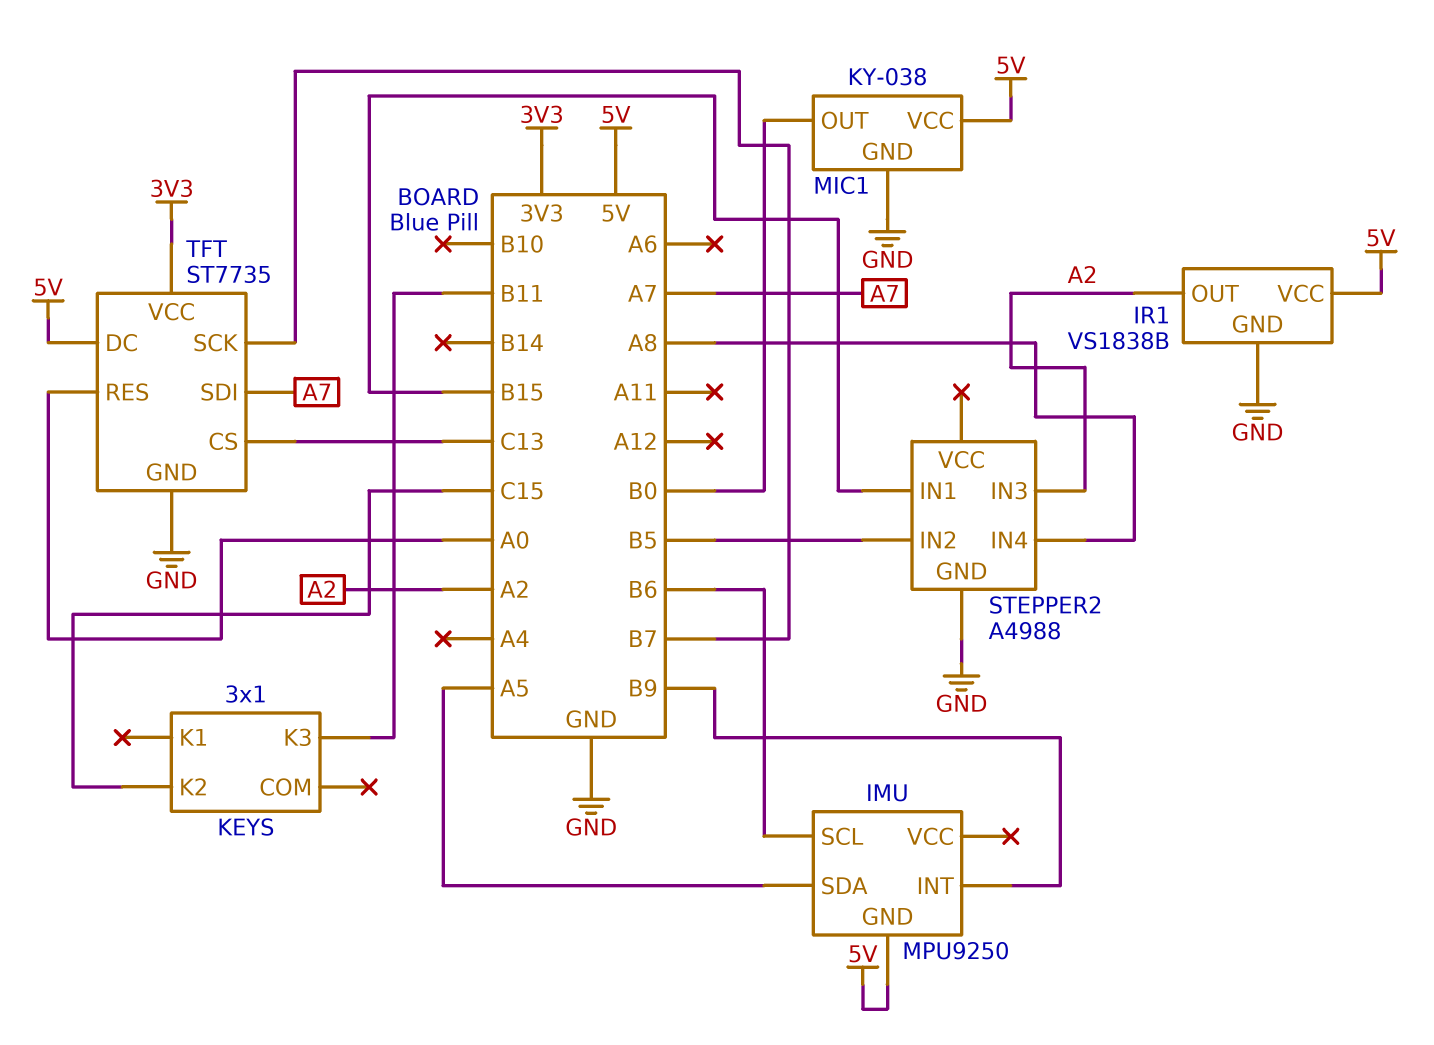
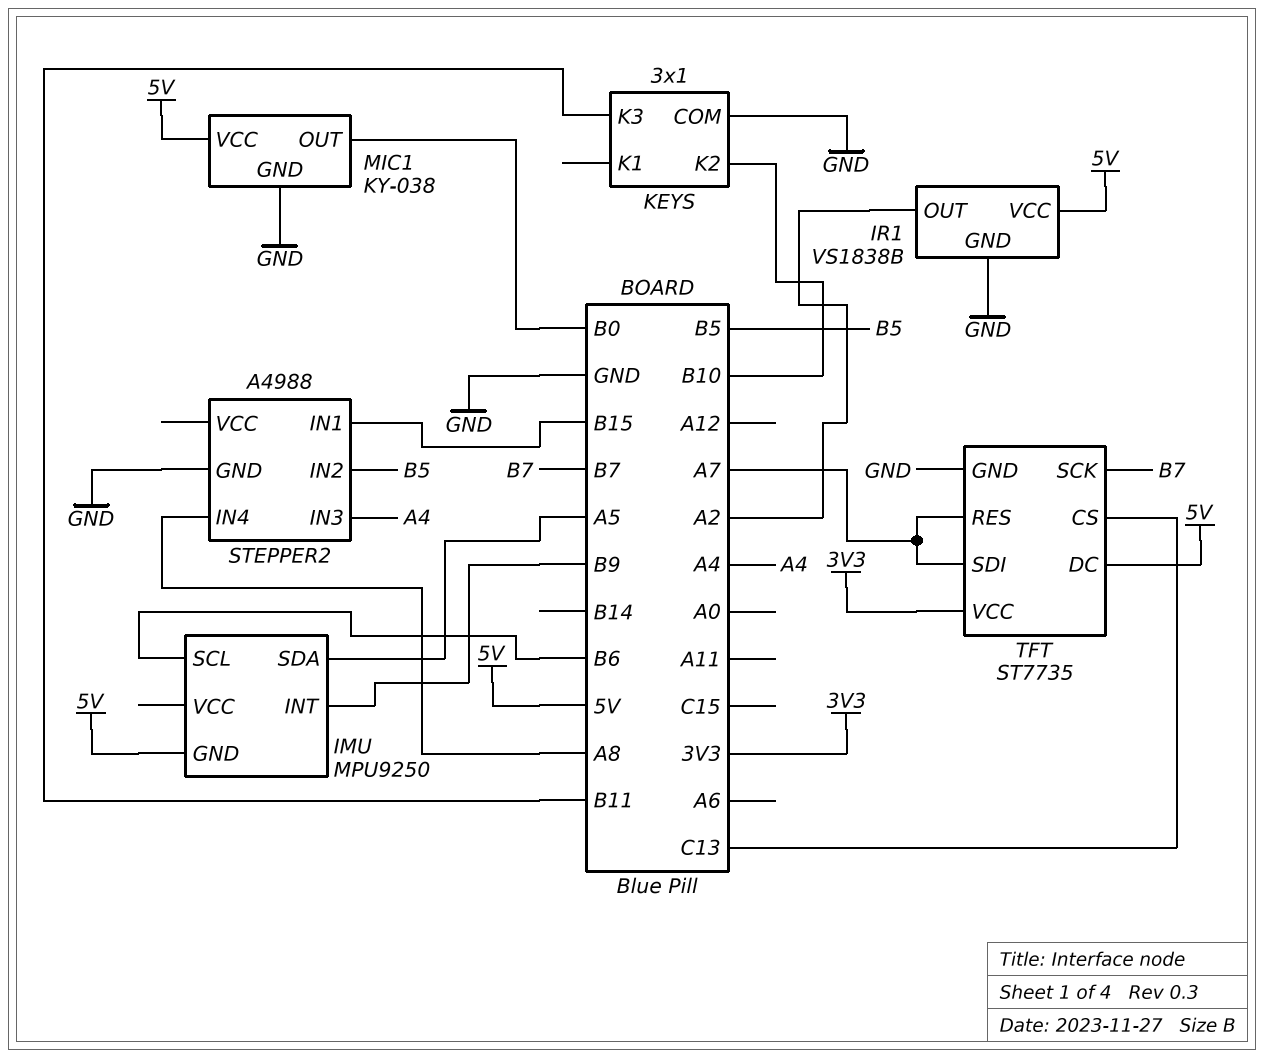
KEYS pin COM: none -> GND
KEYS pin K2: C15 -> B10
STEPPER2 pin IN3: A2 -> A4
TFT pin RES: A0 -> A7

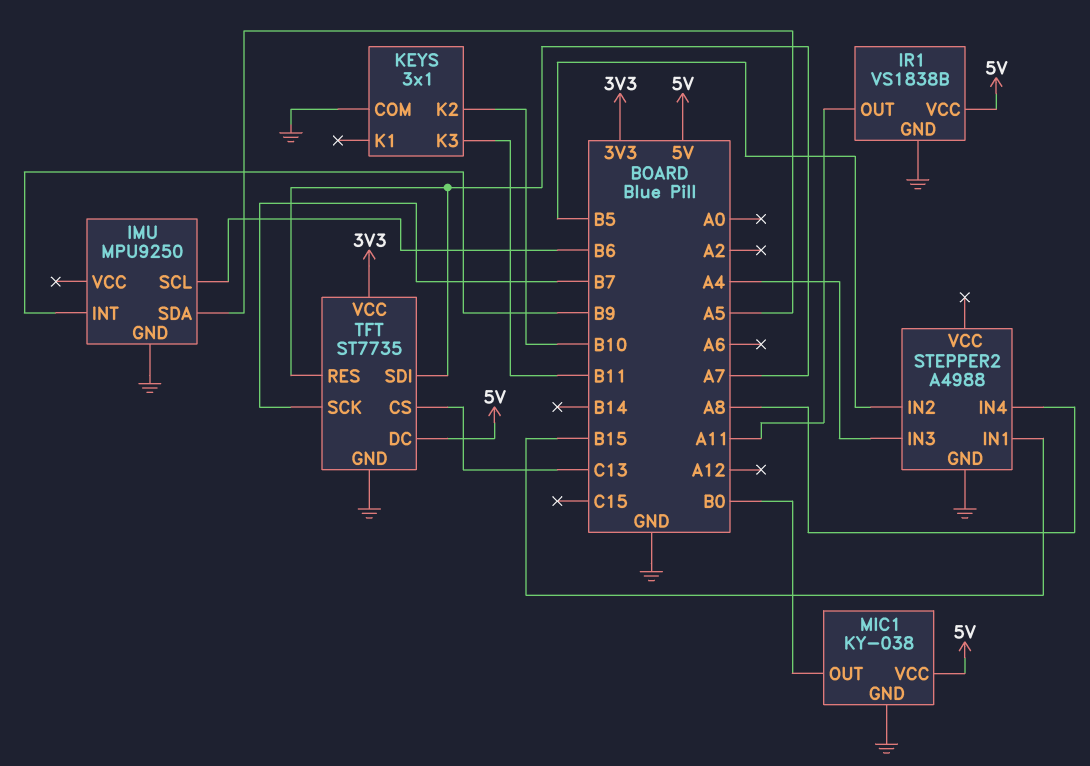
IMU pin GND: 5V -> GND
IR1 pin OUT: A2 -> A11

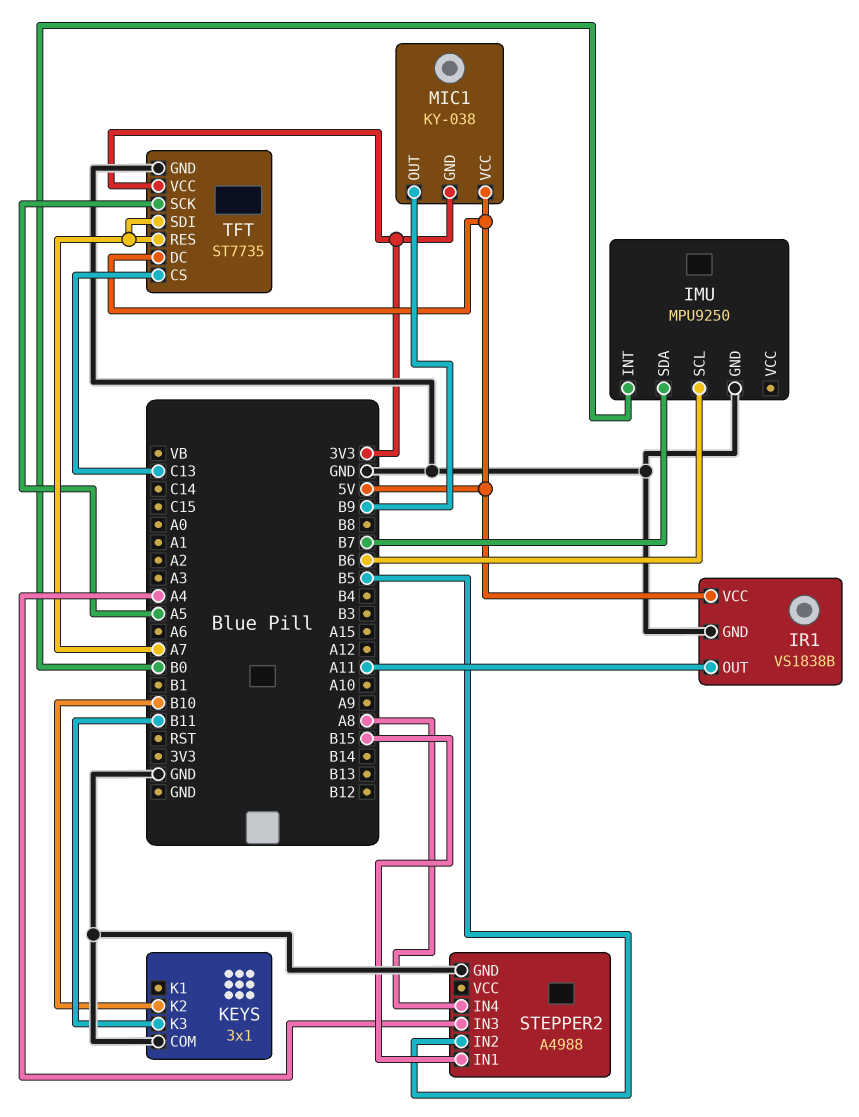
IMU pin INT: B9 -> B0
IMU pin SDA: A5 -> B7
MIC1 pin GND: GND -> 3V3
MIC1 pin OUT: B0 -> B9
TFT pin SCK: B7 -> A5

